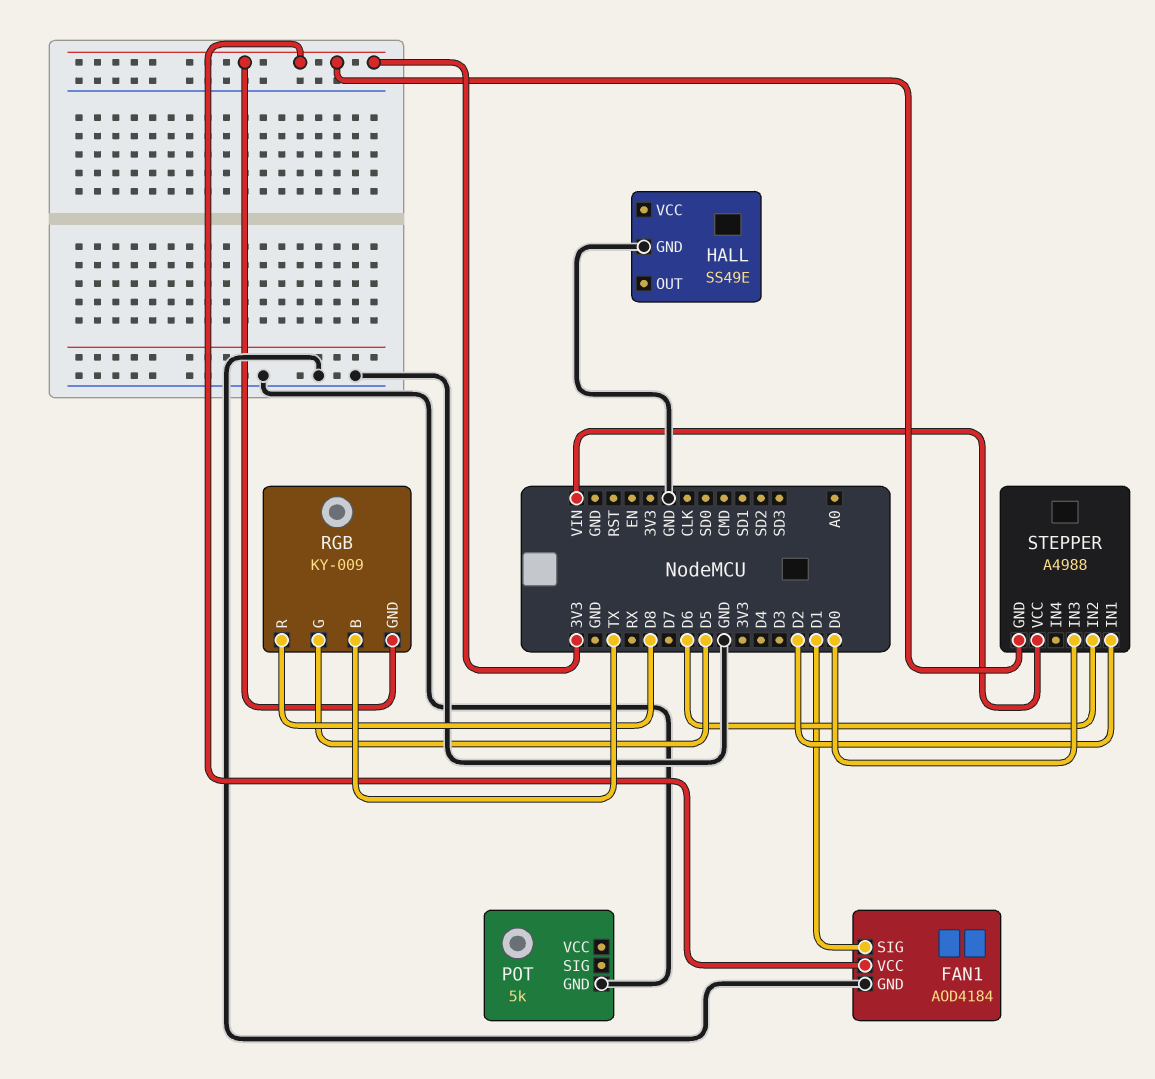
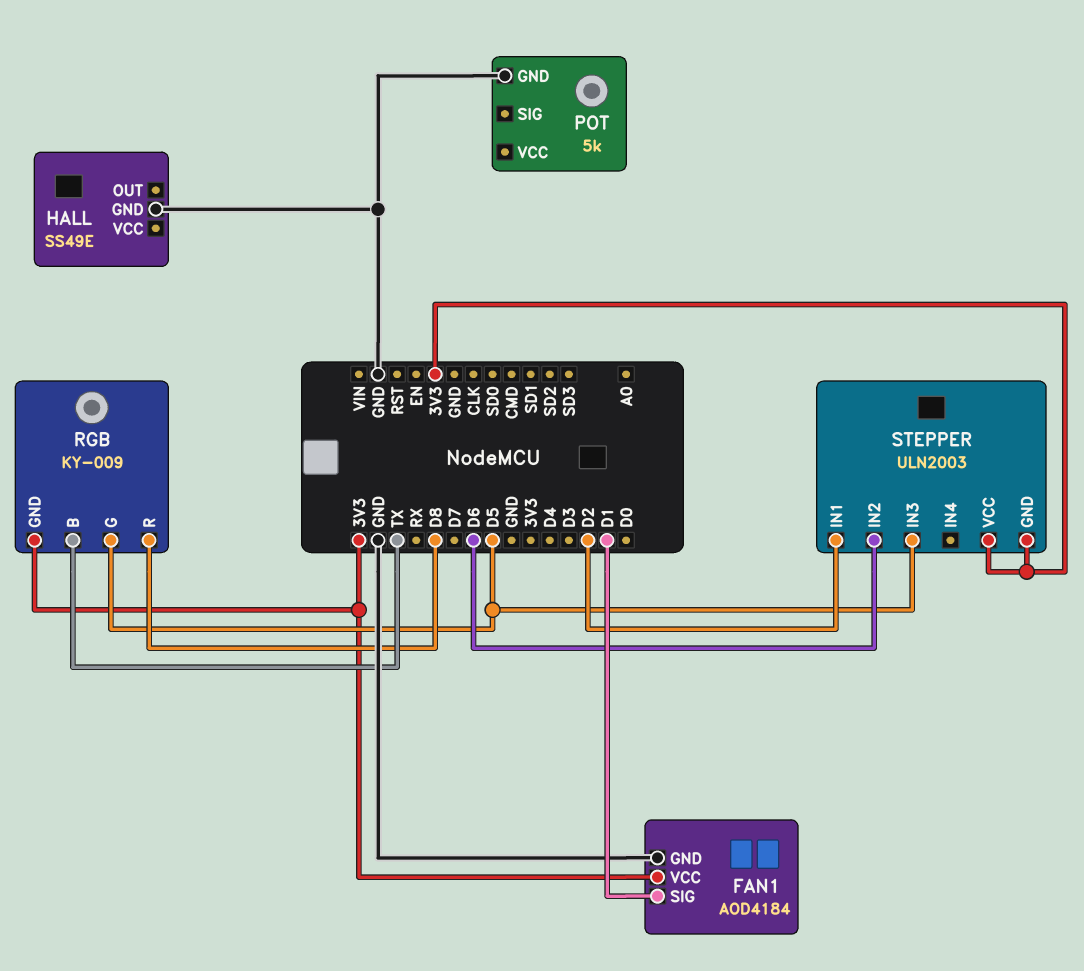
STEPPER: A4988 -> ULN2003
STEPPER pin IN3: D0 -> D5
STEPPER pin VCC: VIN -> 3V3

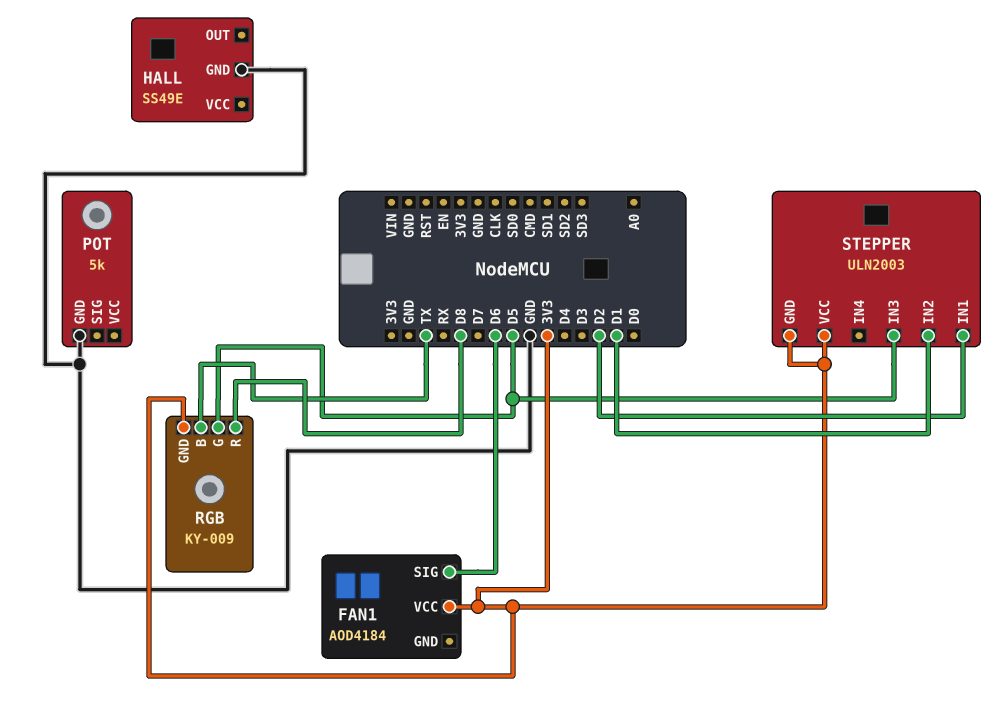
FAN1 pin GND: GND -> none
FAN1 pin SIG: D1 -> D6
STEPPER pin IN2: D6 -> D1

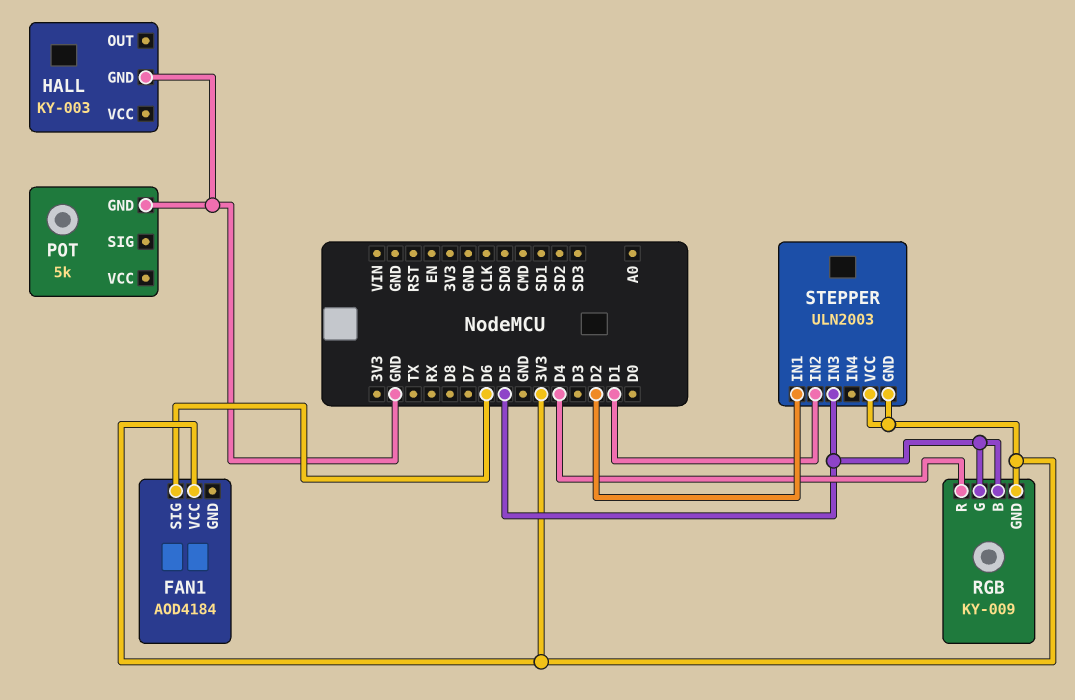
HALL: SS49E -> KY-003
RGB pin B: TX -> D5
RGB pin R: D8 -> D4

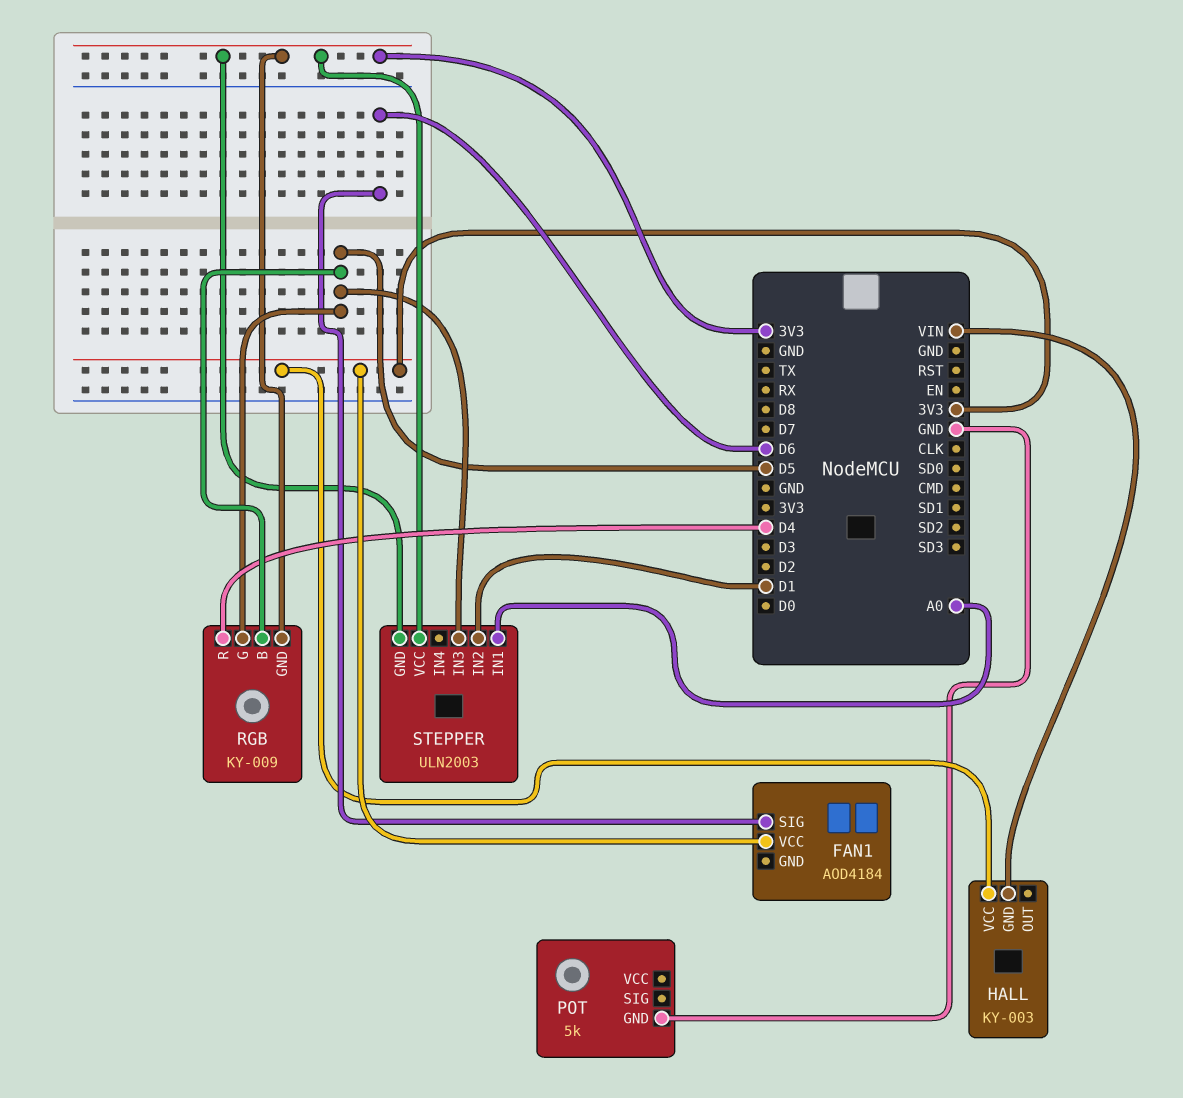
HALL pin GND: GND -> VIN
HALL pin VCC: none -> 3V3
STEPPER pin IN1: D2 -> A0

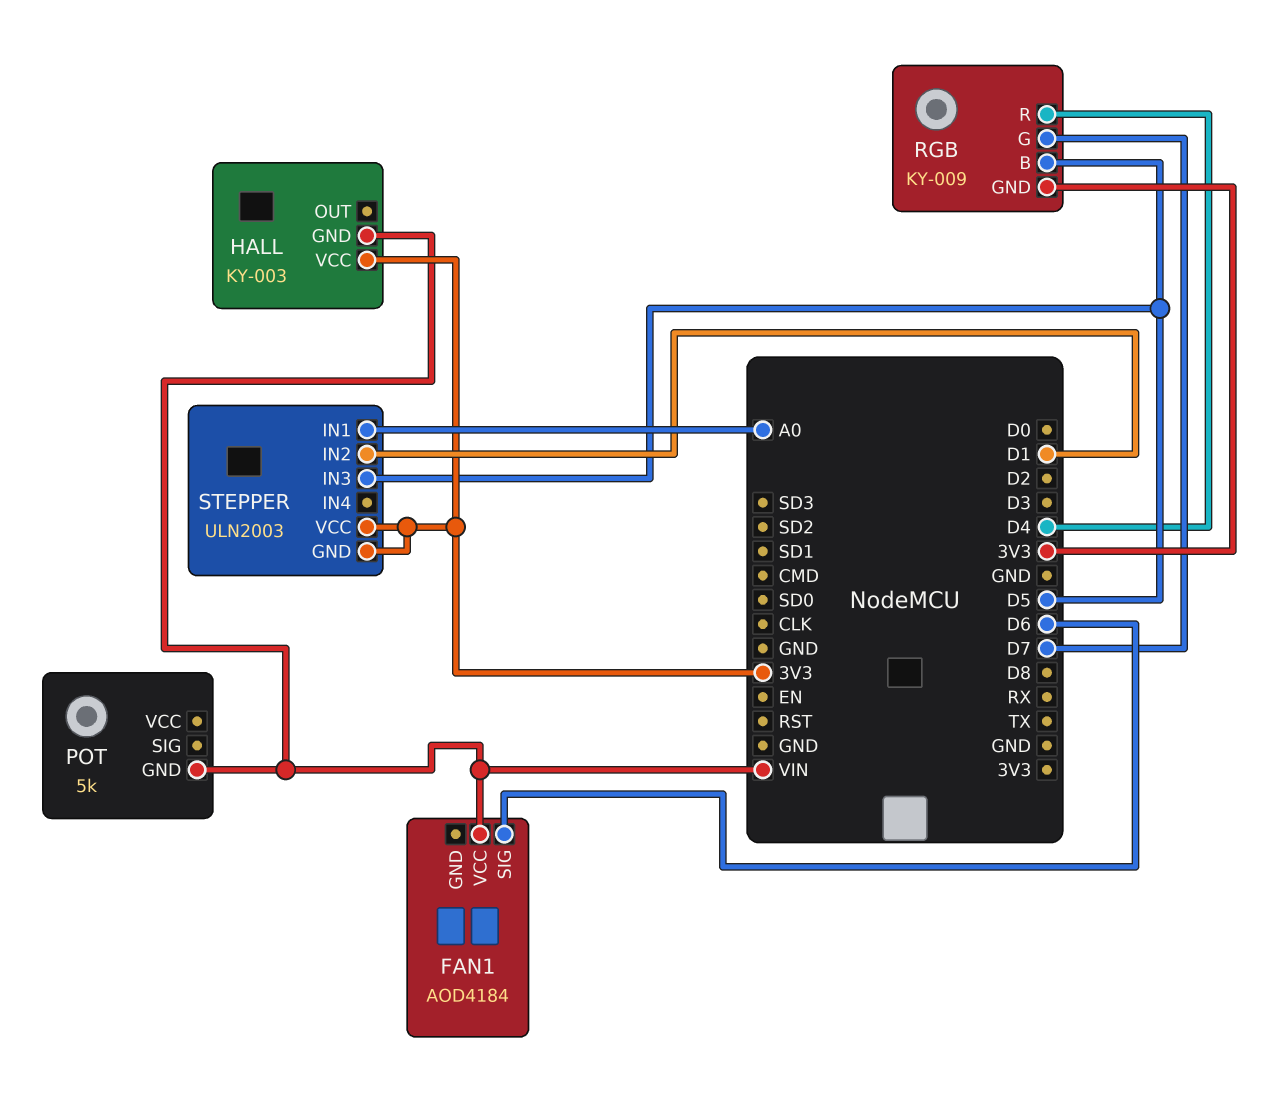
FAN1 pin VCC: 3V3 -> VIN
POT pin GND: GND -> VIN
RGB pin G: D5 -> D7

